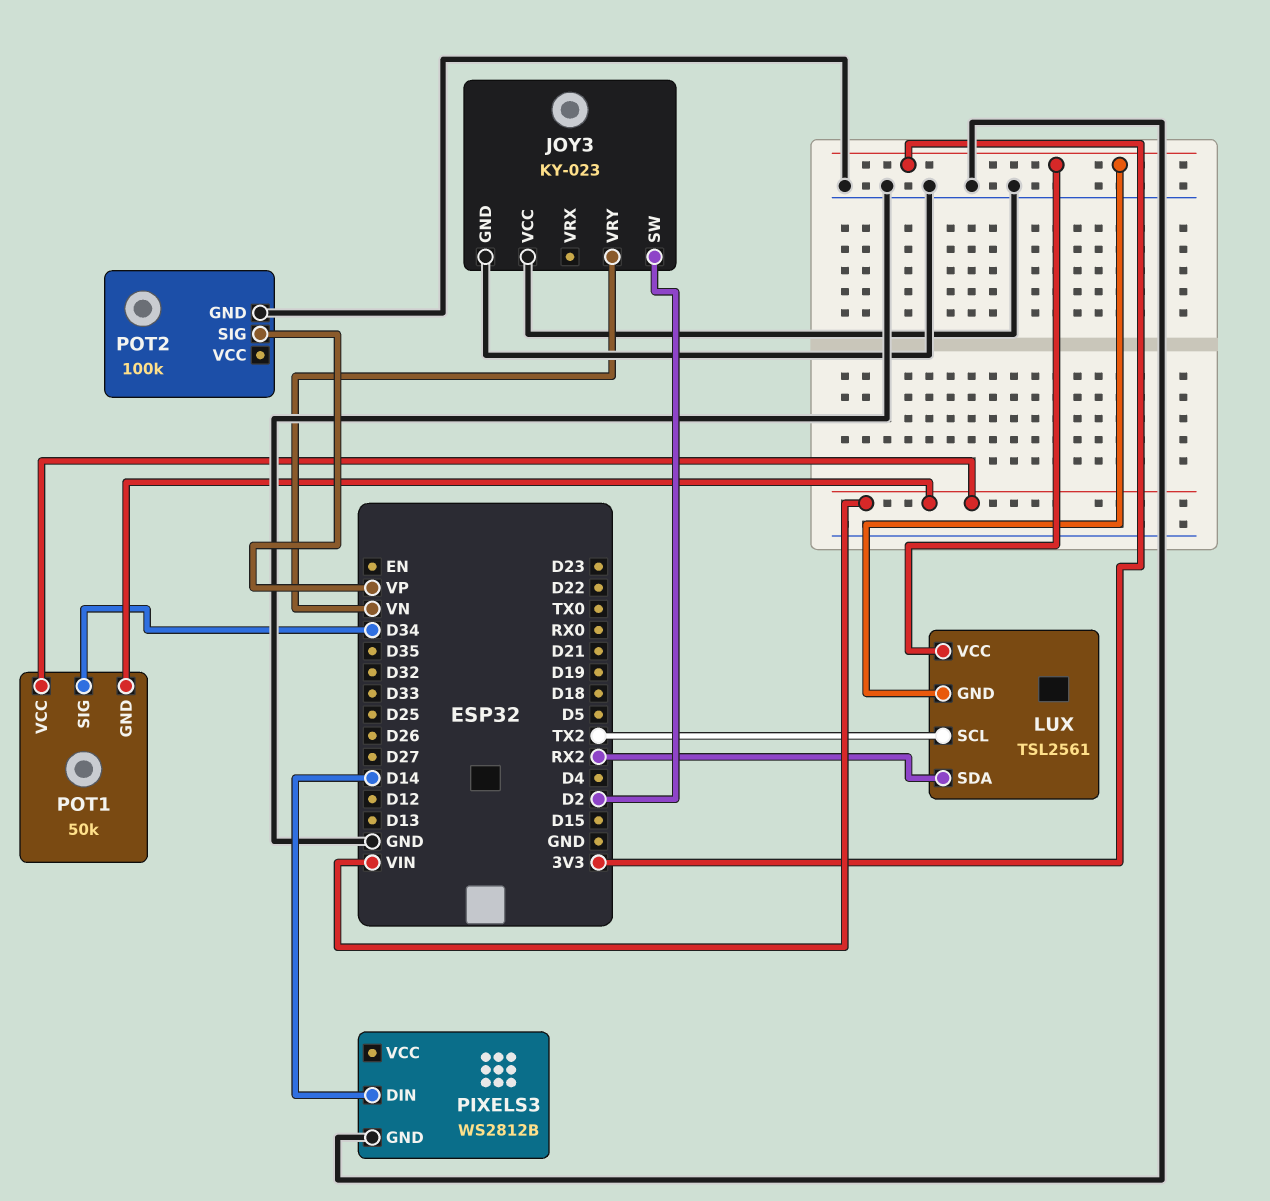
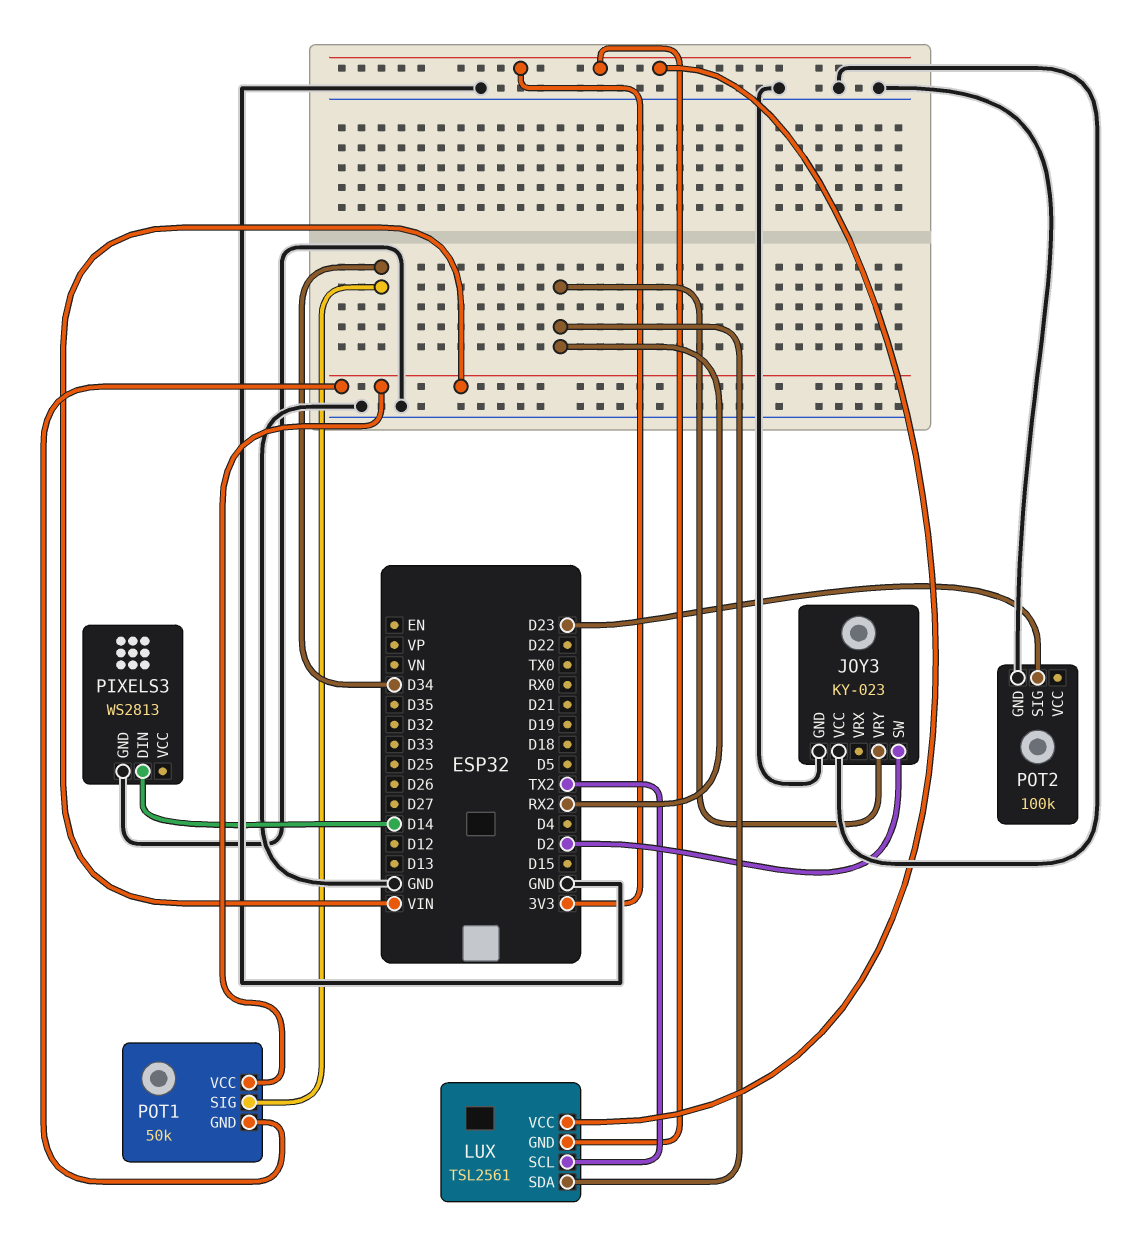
JOY3 pin VRY: VN -> RX2
PIXELS3: WS2812B -> WS2813
POT2 pin SIG: VP -> D23

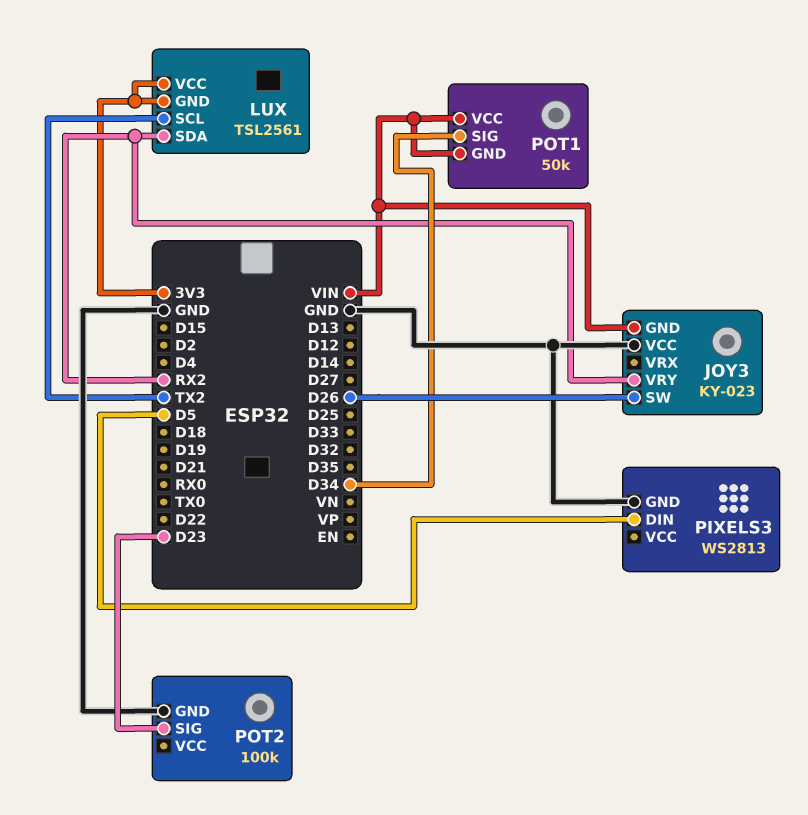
JOY3 pin GND: GND -> VIN
JOY3 pin SW: D2 -> D26
PIXELS3 pin DIN: D14 -> D5

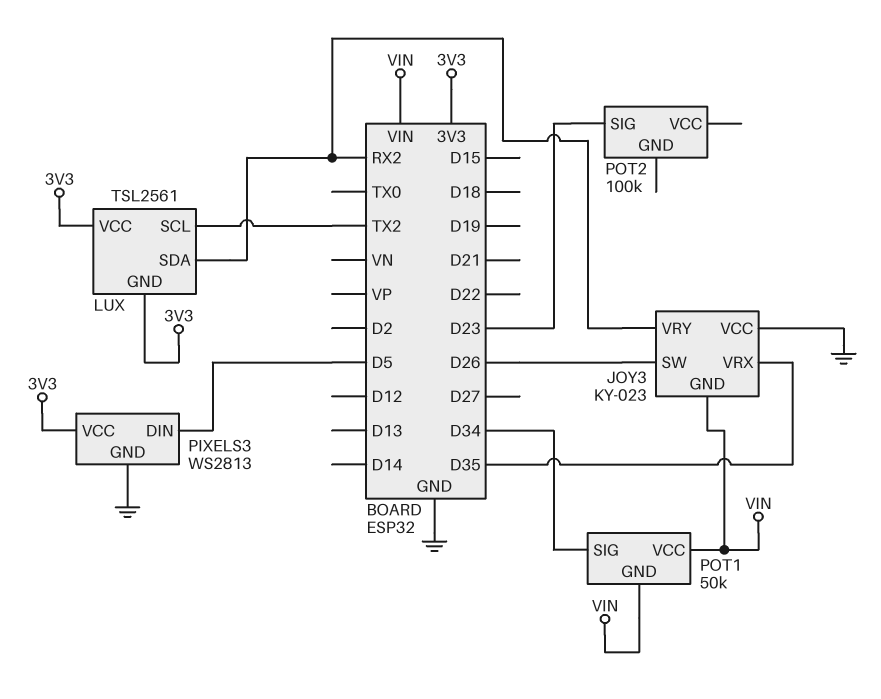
JOY3 pin VRX: none -> D35
PIXELS3 pin VCC: none -> 3V3
POT2 pin GND: GND -> none

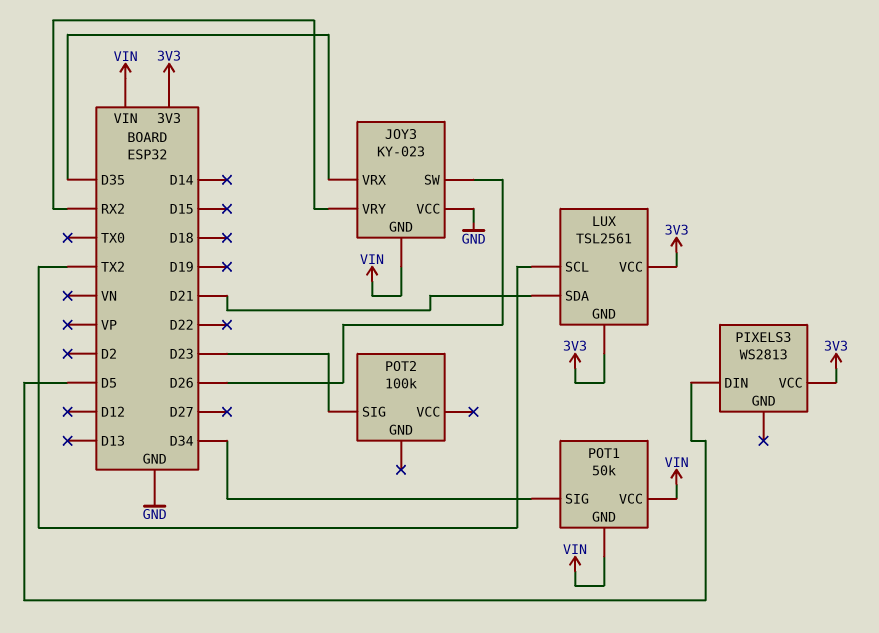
LUX pin SDA: RX2 -> D21
PIXELS3 pin GND: GND -> none

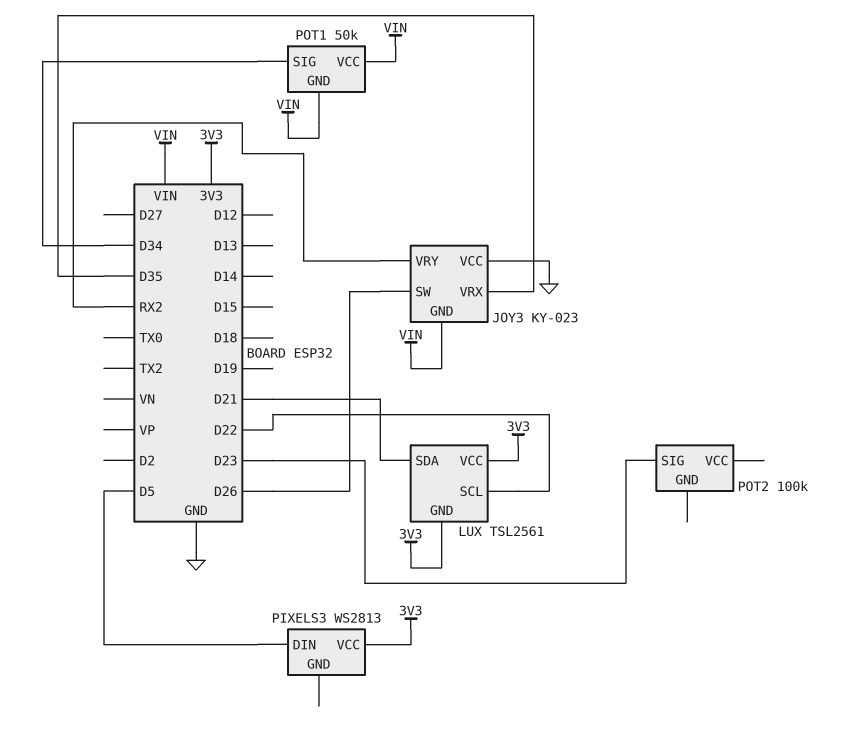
LUX pin SCL: TX2 -> D22

